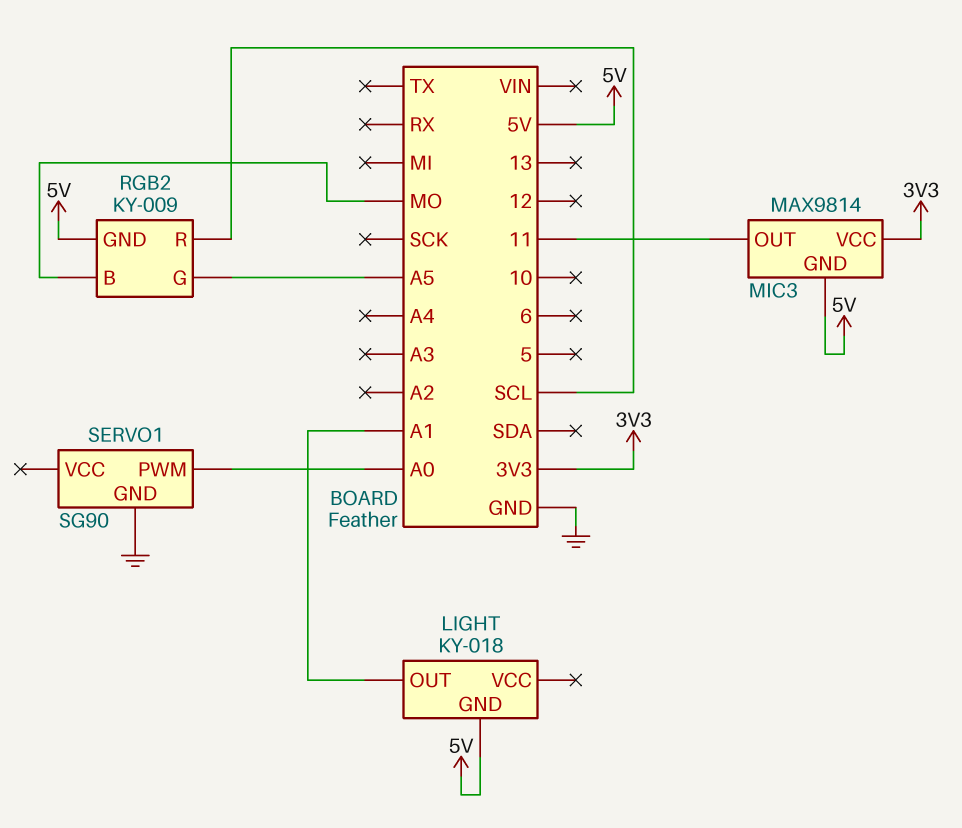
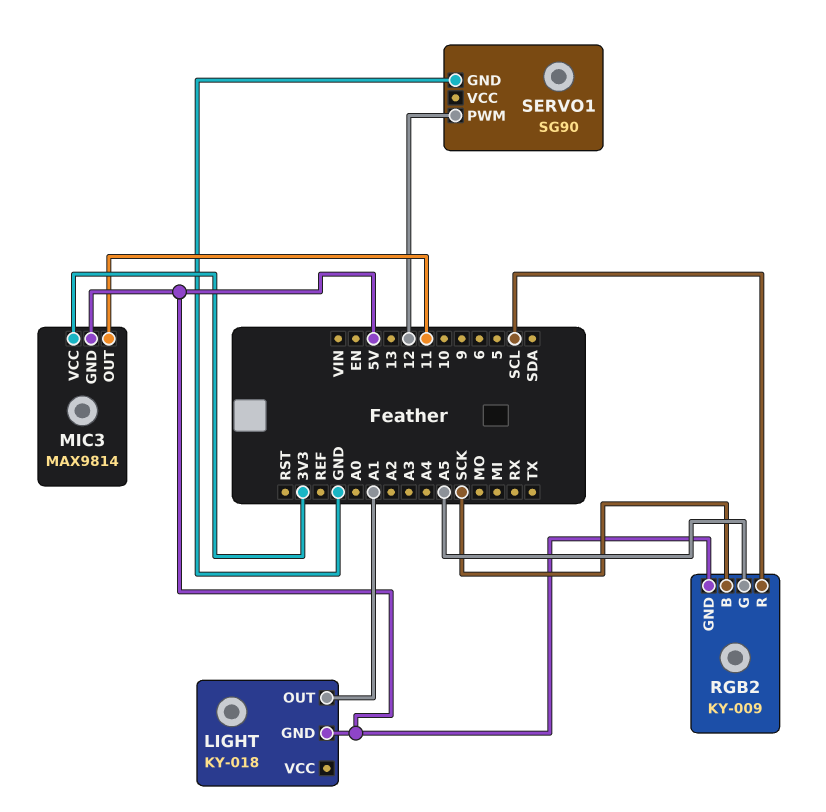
RGB2 pin B: MO -> SCK
SERVO1 pin PWM: A0 -> 12

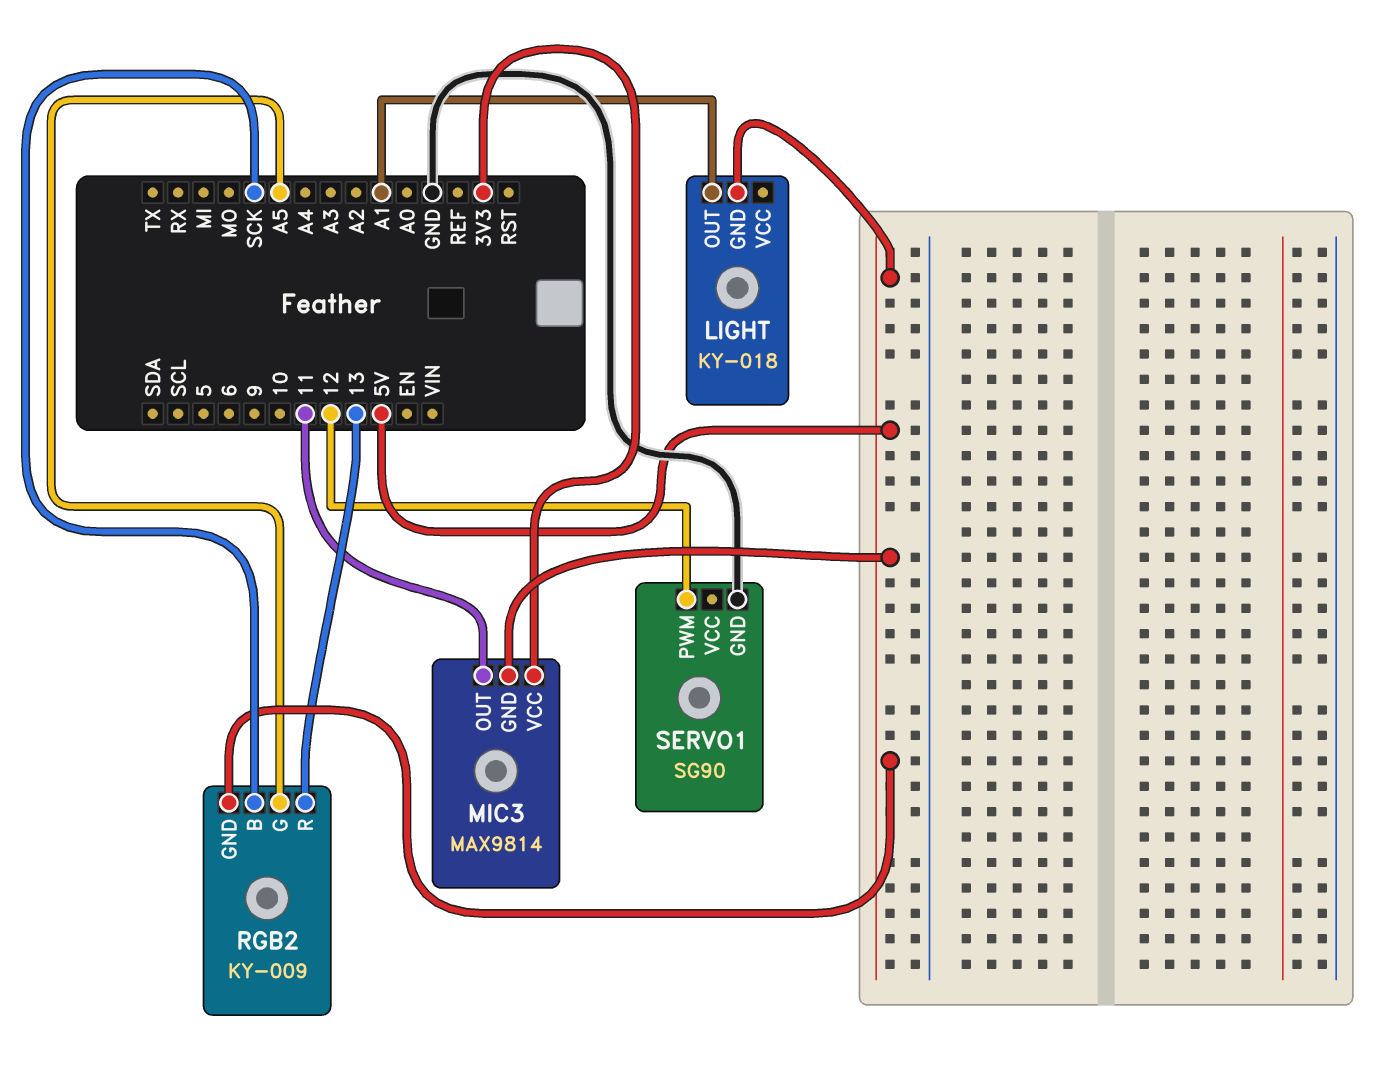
RGB2 pin R: SCL -> 13

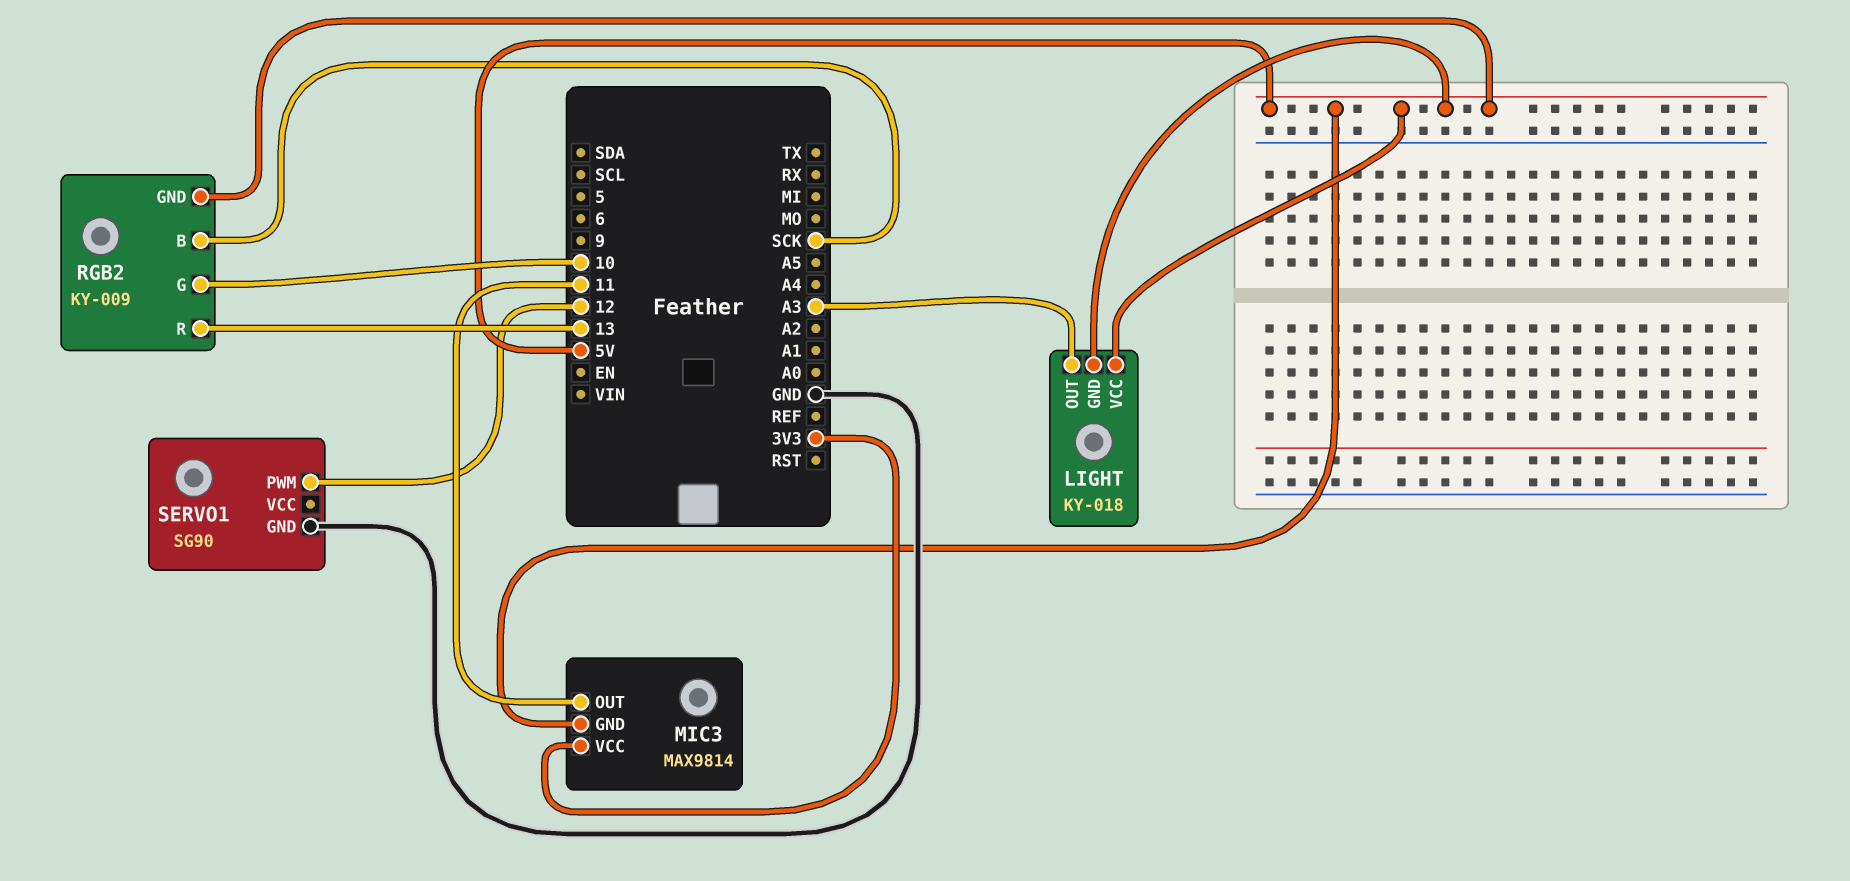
LIGHT pin OUT: A1 -> A3
LIGHT pin VCC: none -> 5V
RGB2 pin G: A5 -> 10

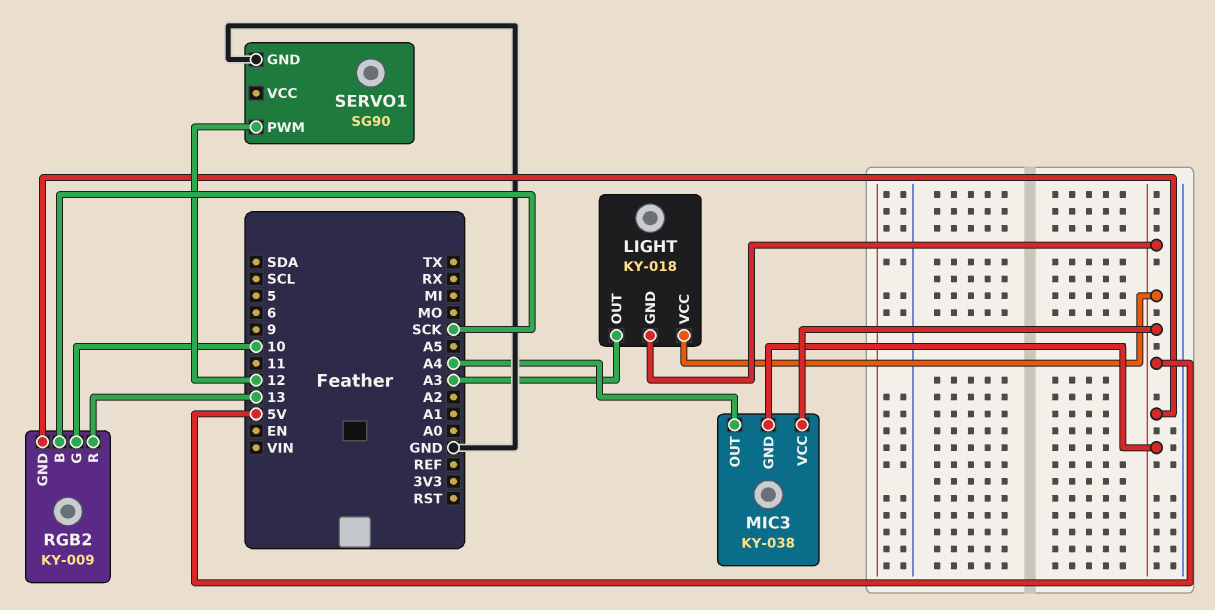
MIC3: MAX9814 -> KY-038
MIC3 pin OUT: 11 -> A4
MIC3 pin VCC: 3V3 -> 5V

